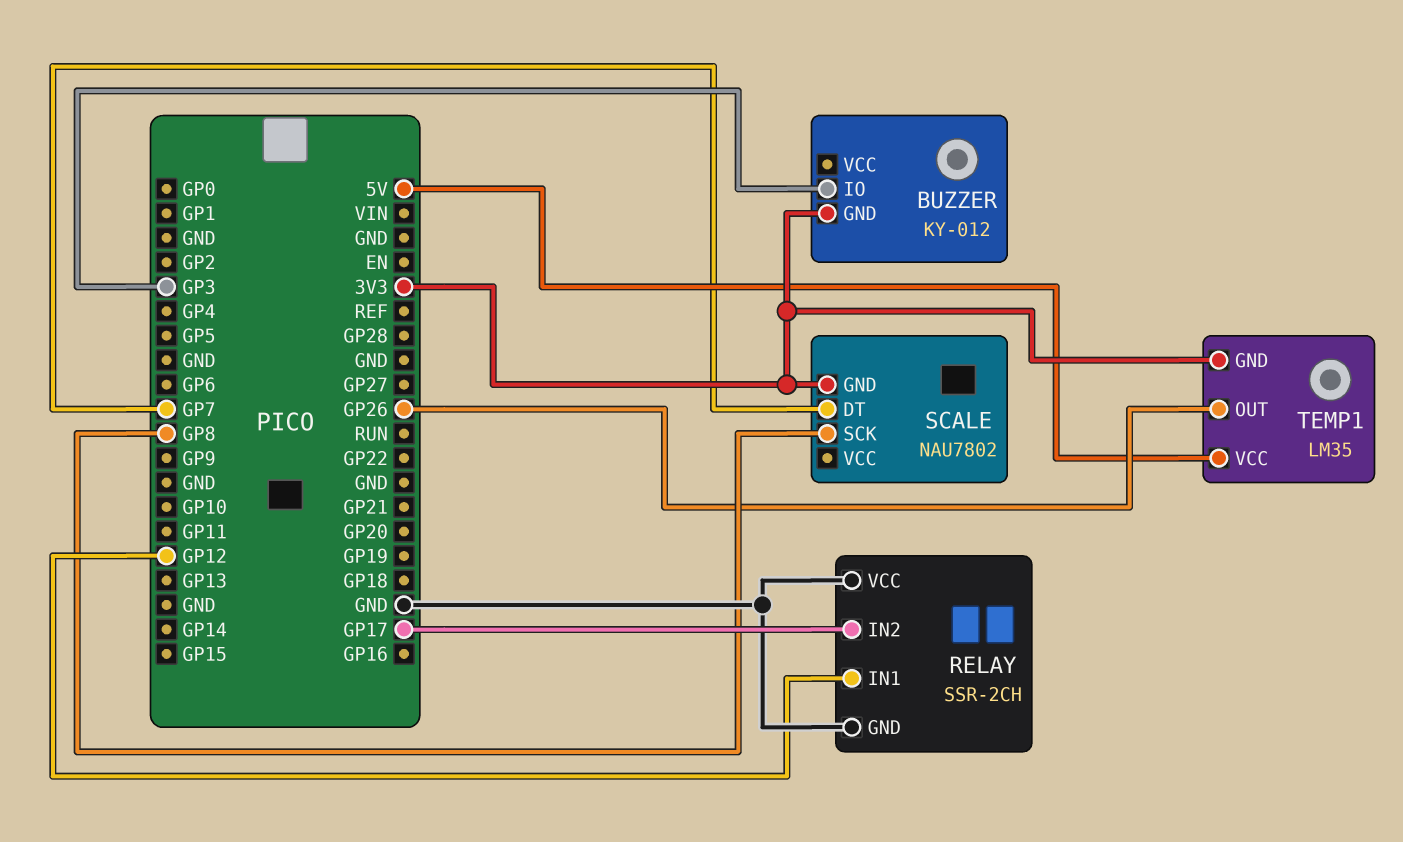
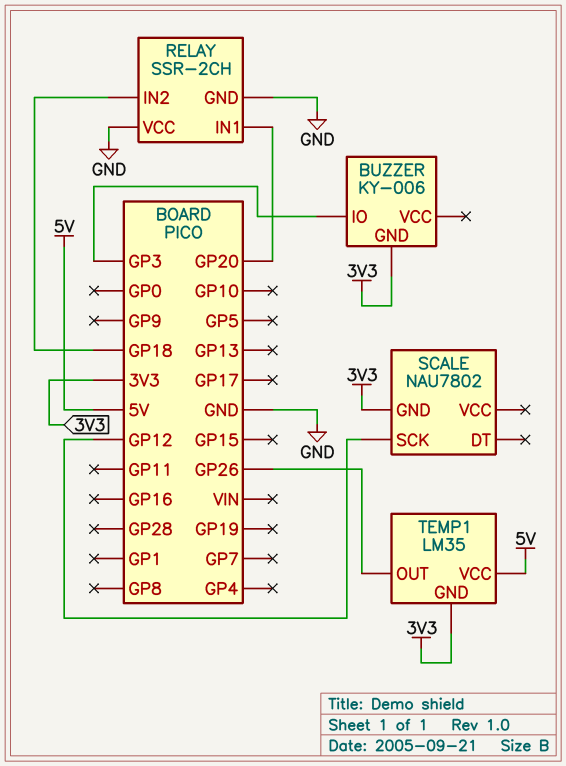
BUZZER: KY-012 -> KY-006
RELAY pin IN1: GP12 -> GP20
RELAY pin IN2: GP17 -> GP18
SCALE pin DT: GP7 -> none
SCALE pin SCK: GP8 -> GP12

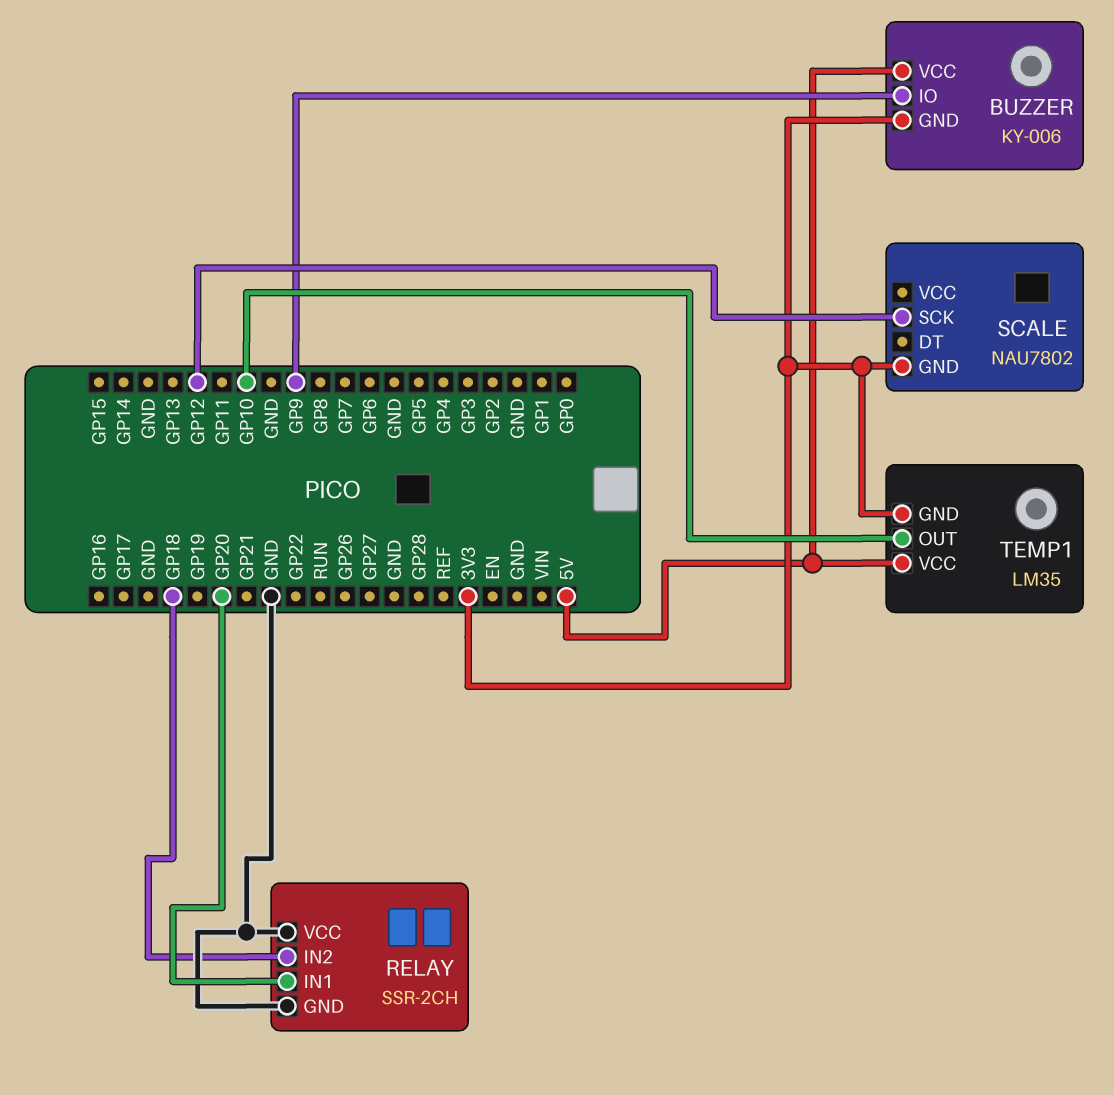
BUZZER pin IO: GP3 -> GP9
BUZZER pin VCC: none -> 5V
TEMP1 pin OUT: GP26 -> GP10

